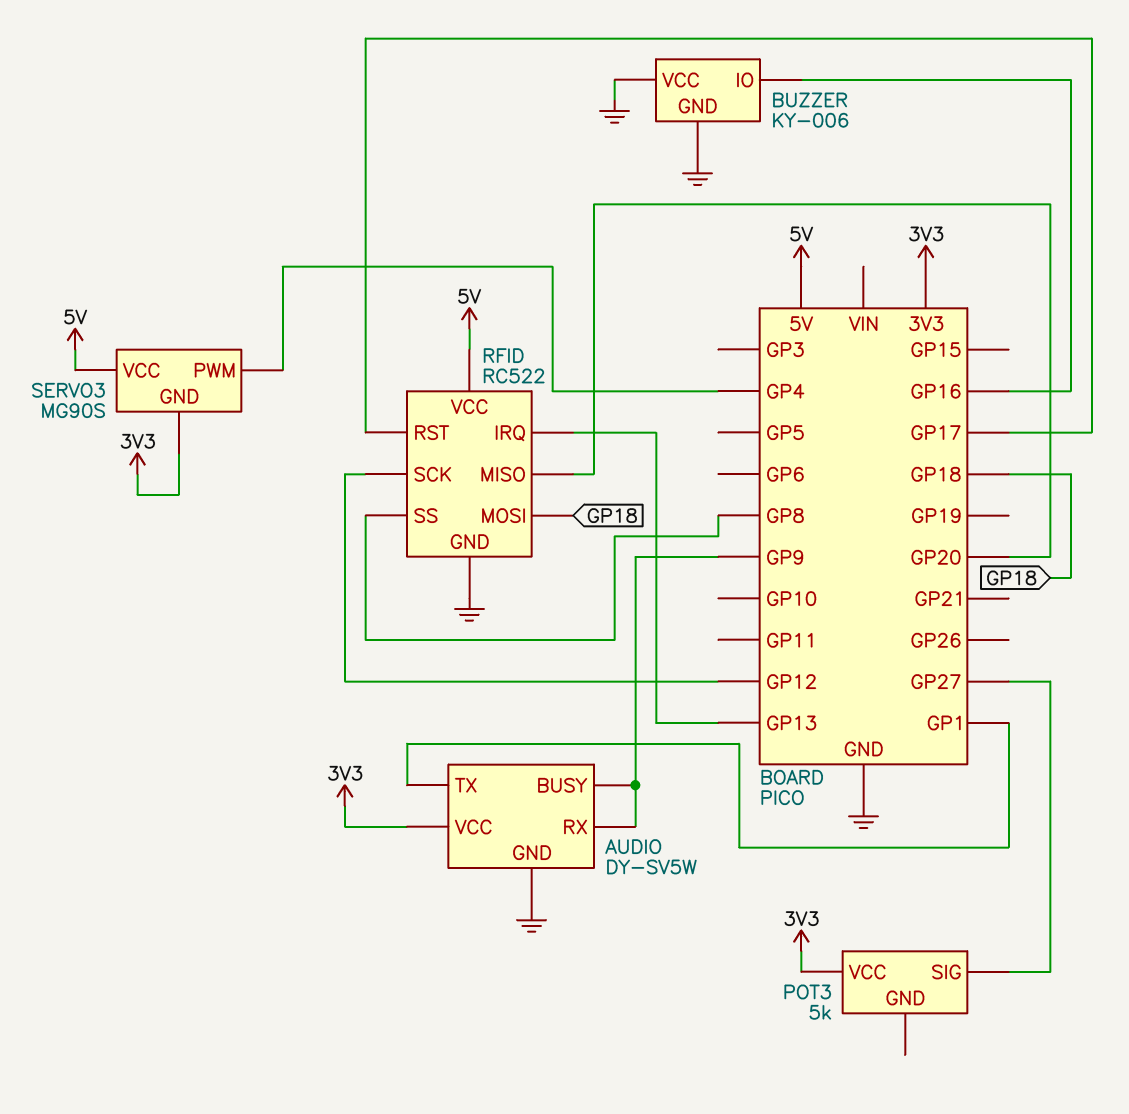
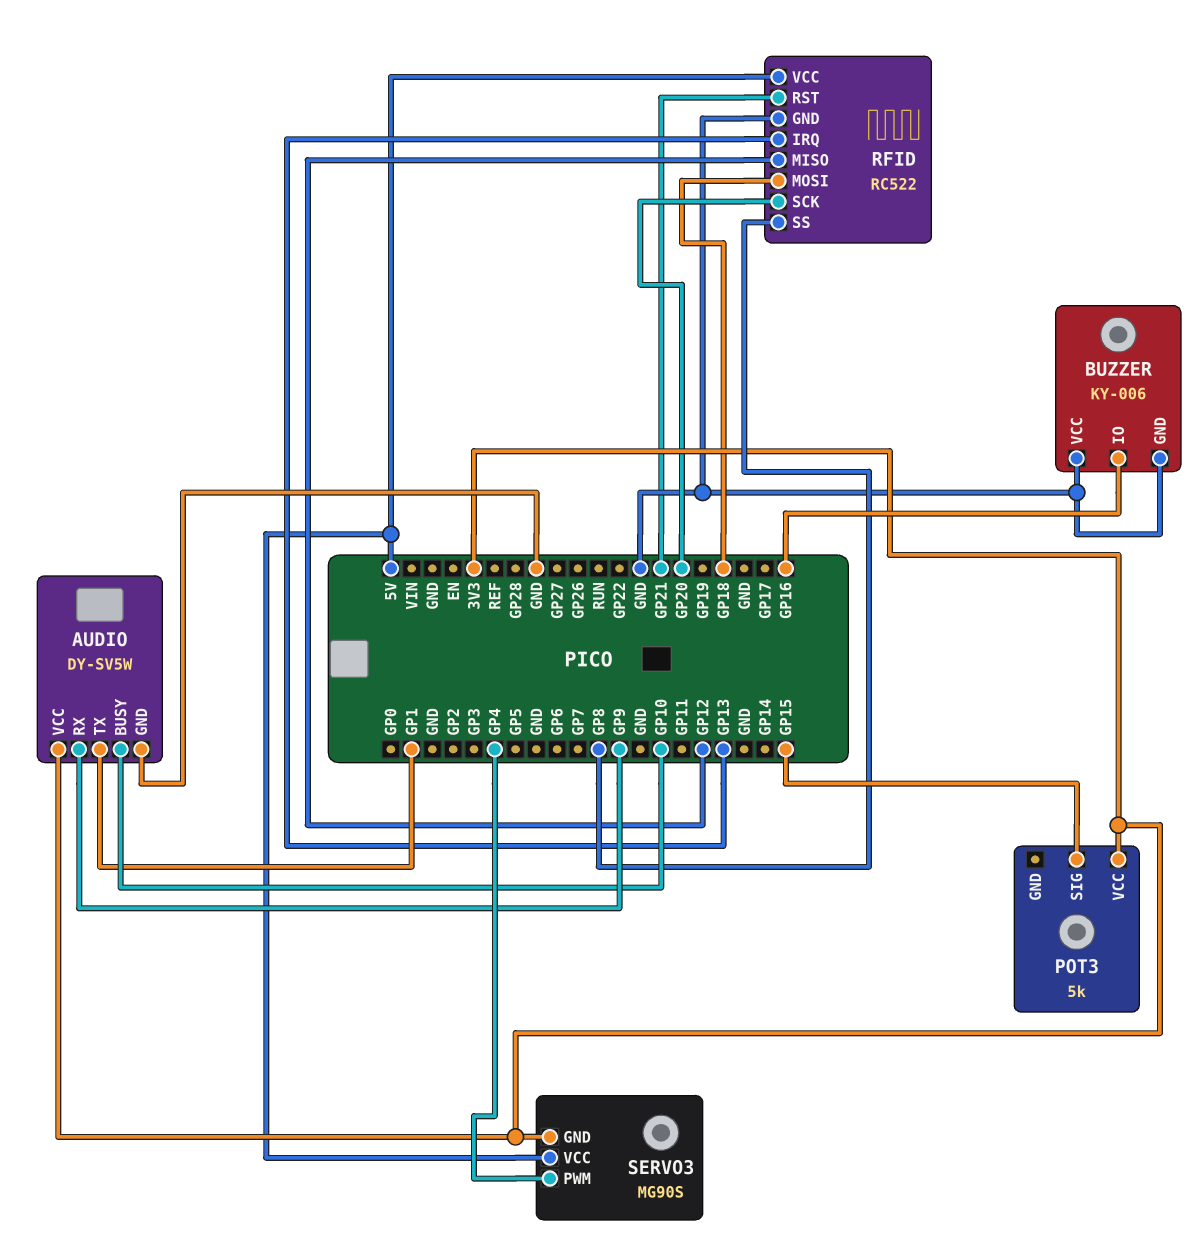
AUDIO pin BUSY: GP9 -> GP10
POT3 pin SIG: GP27 -> GP15
RFID pin MISO: GP20 -> GP12
RFID pin RST: GP17 -> GP21
RFID pin SCK: GP12 -> GP20

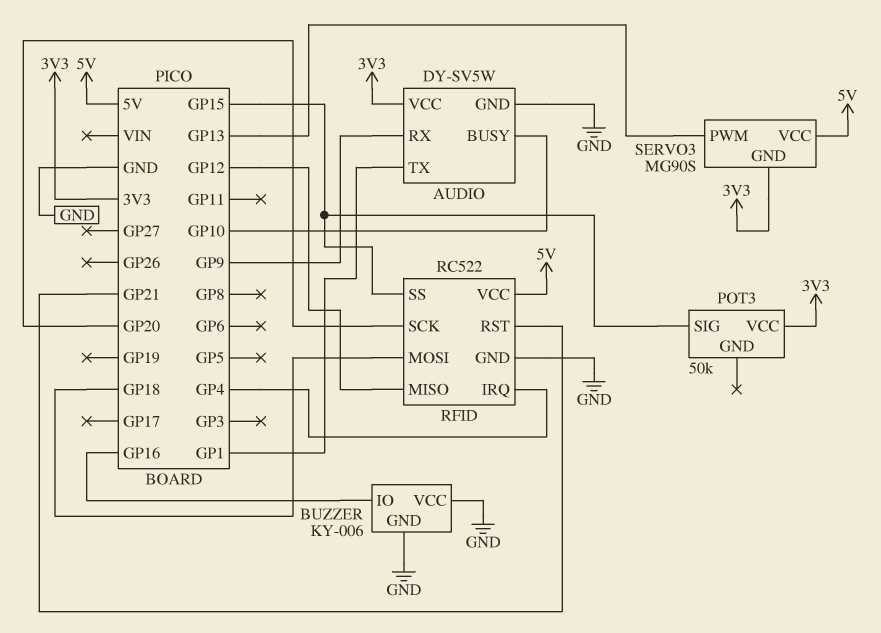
POT3: 5k -> 50k
RFID pin IRQ: GP13 -> GP4
RFID pin SS: GP8 -> GP15
SERVO3 pin PWM: GP4 -> GP13

